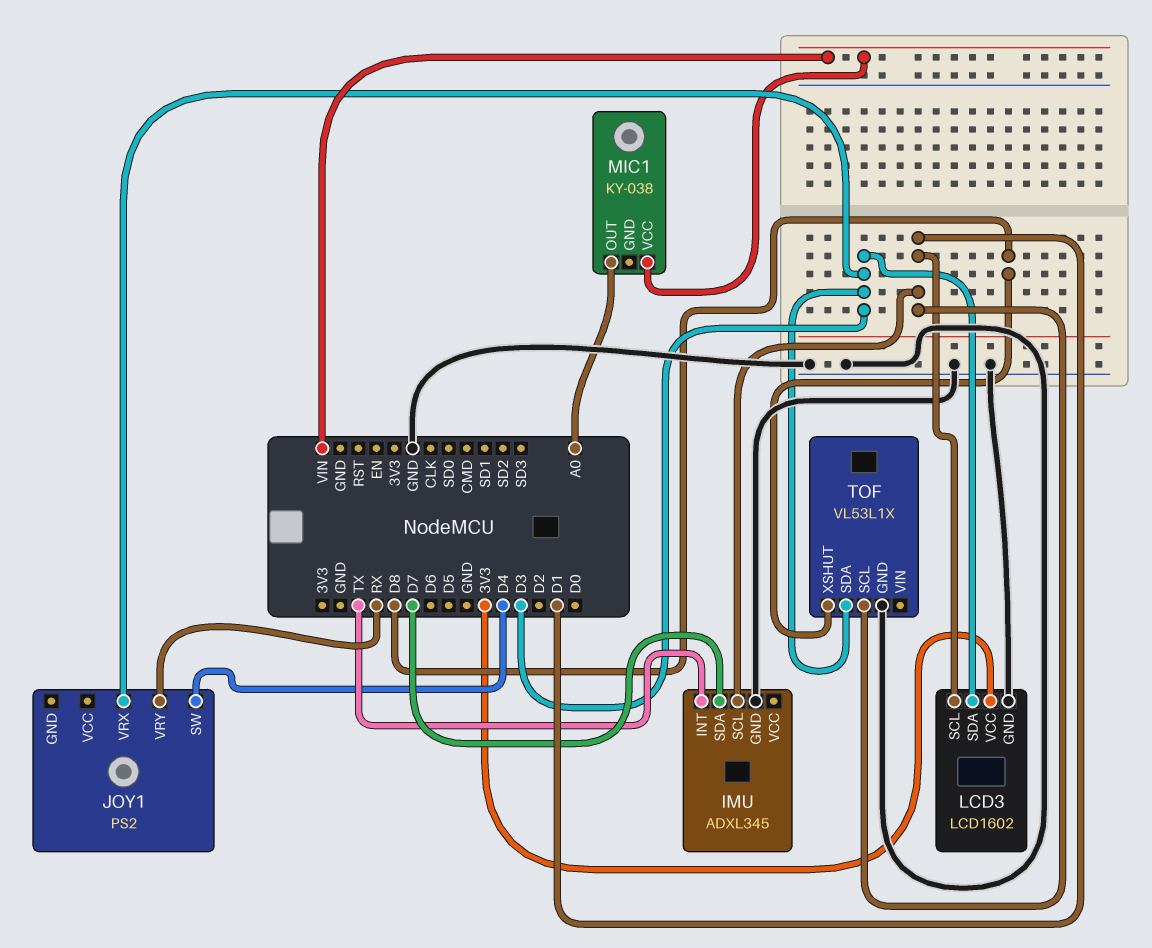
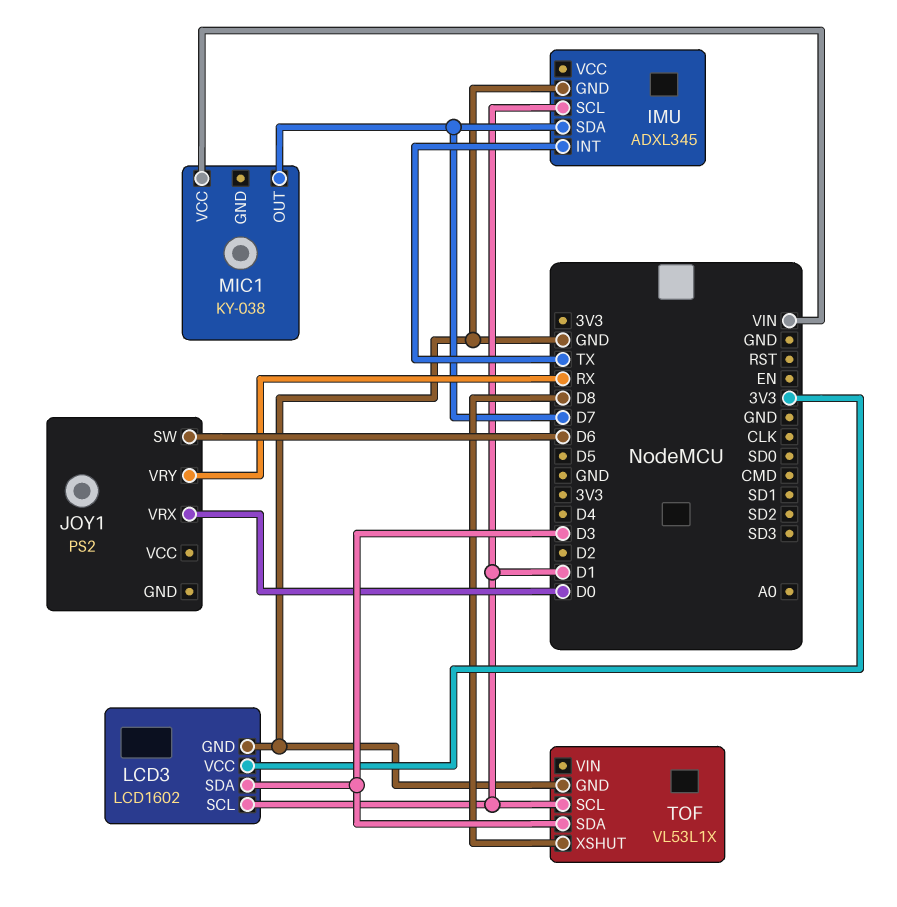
JOY1 pin SW: D4 -> D6
JOY1 pin VRX: D3 -> D0
MIC1 pin OUT: A0 -> D7

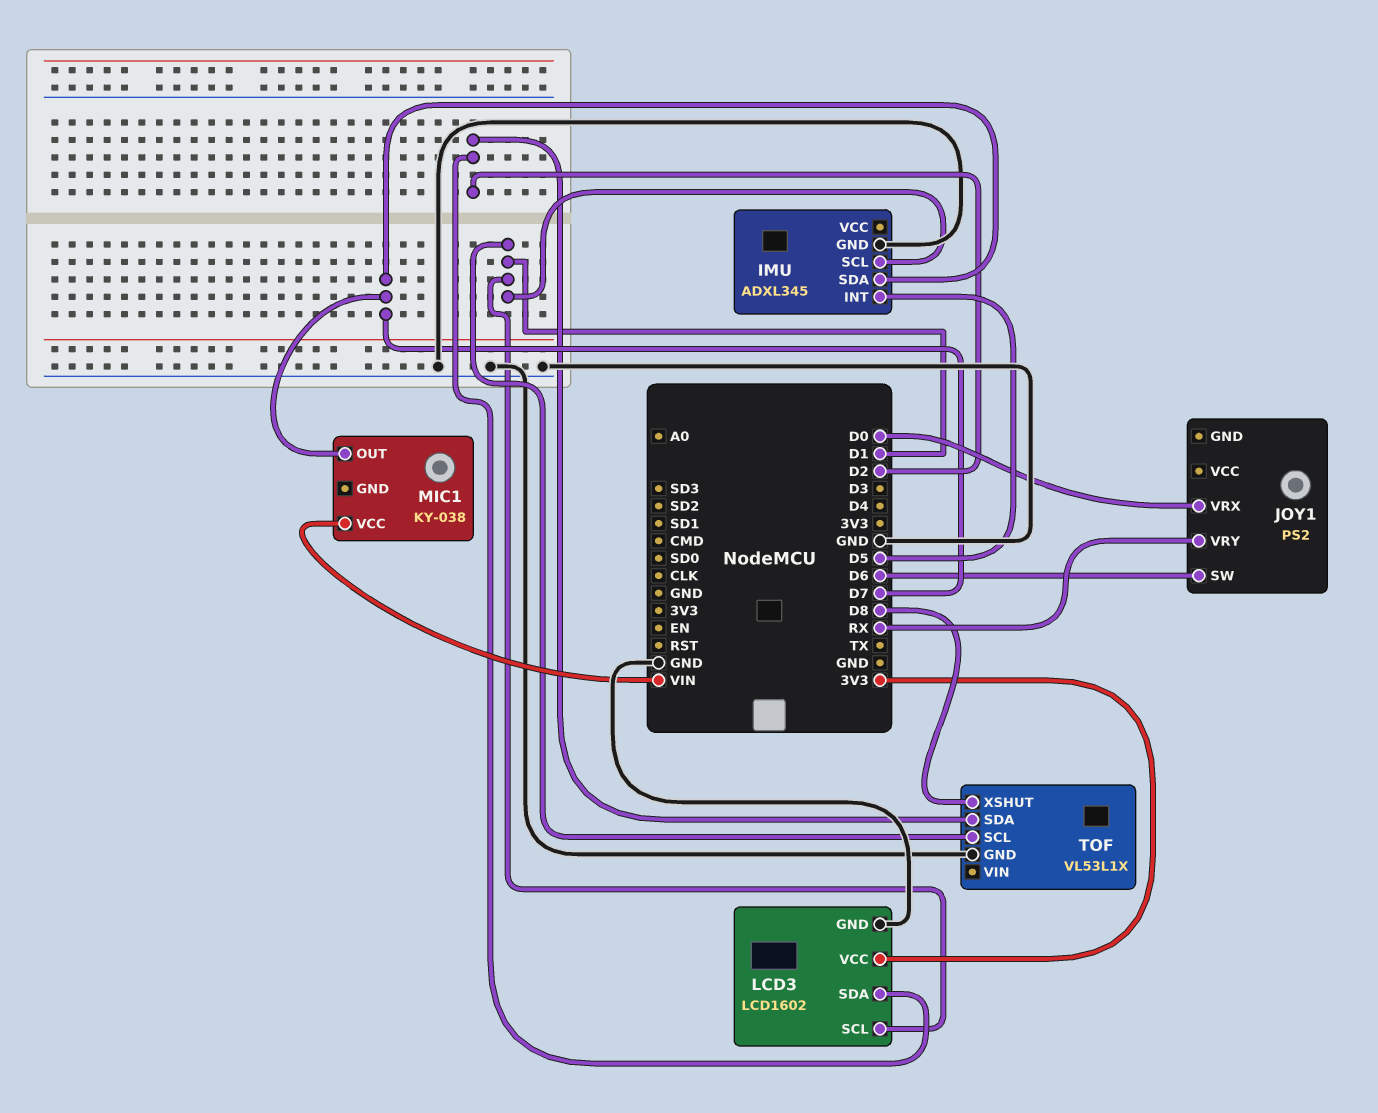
IMU pin INT: TX -> D5
LCD3 pin SDA: D3 -> D2
TOF pin SDA: D3 -> D2

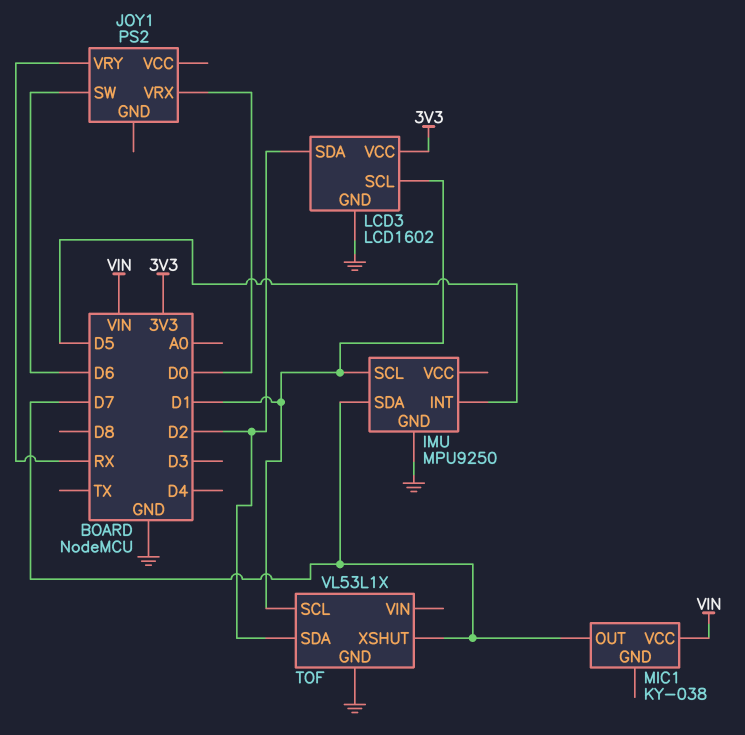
IMU: ADXL345 -> MPU9250
TOF pin XSHUT: D8 -> D7

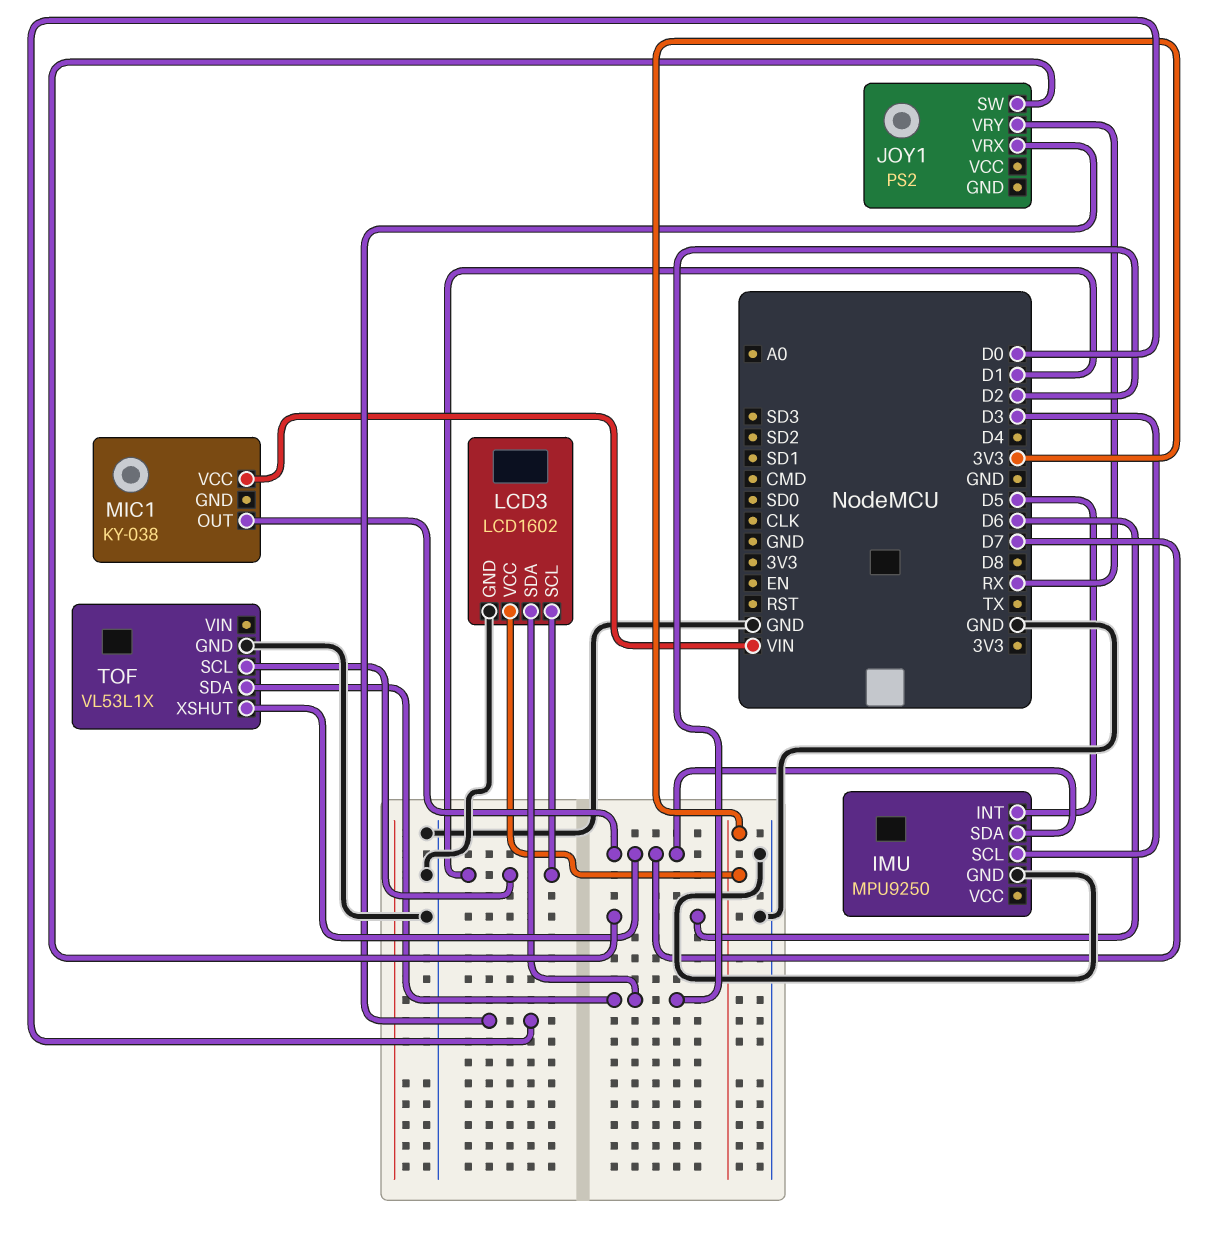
IMU pin SCL: D1 -> D3

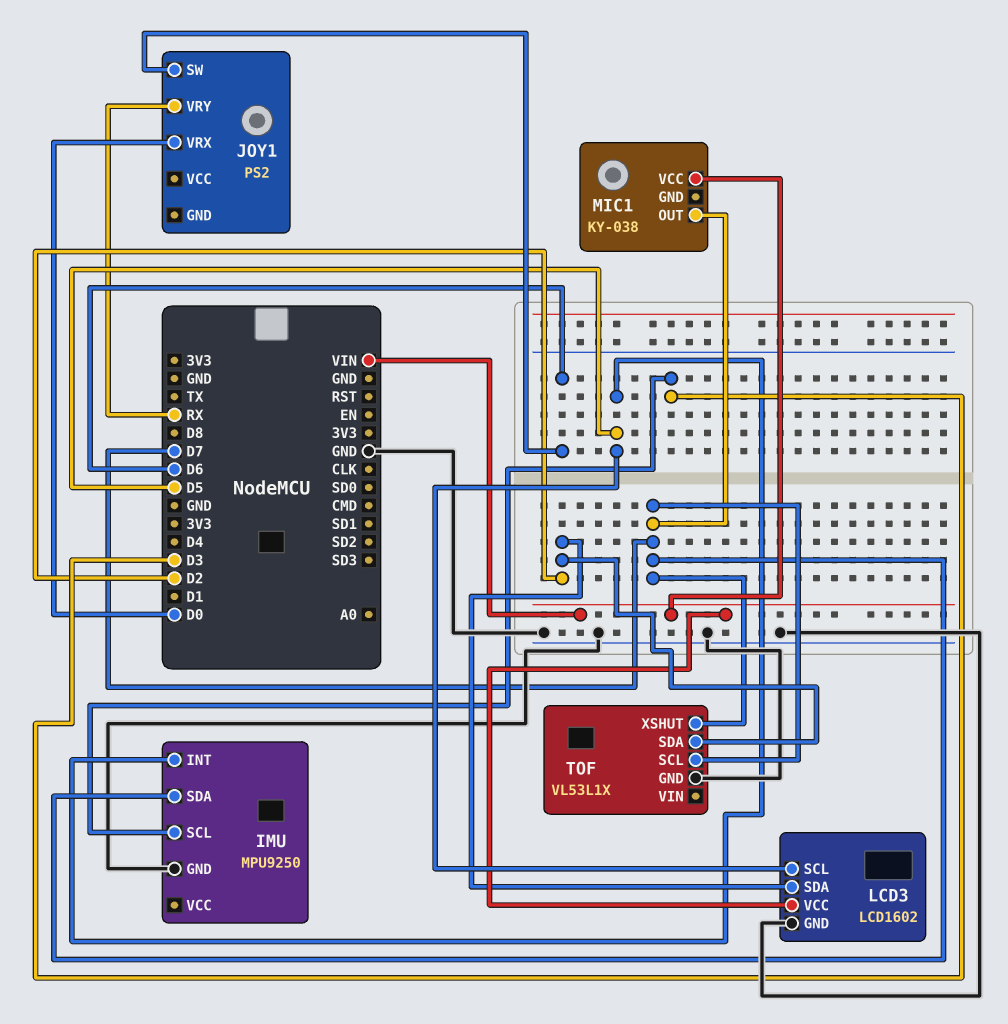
LCD3 pin SCL: D1 -> D5
LCD3 pin VCC: 3V3 -> VIN
TOF pin SCL: D1 -> D7

